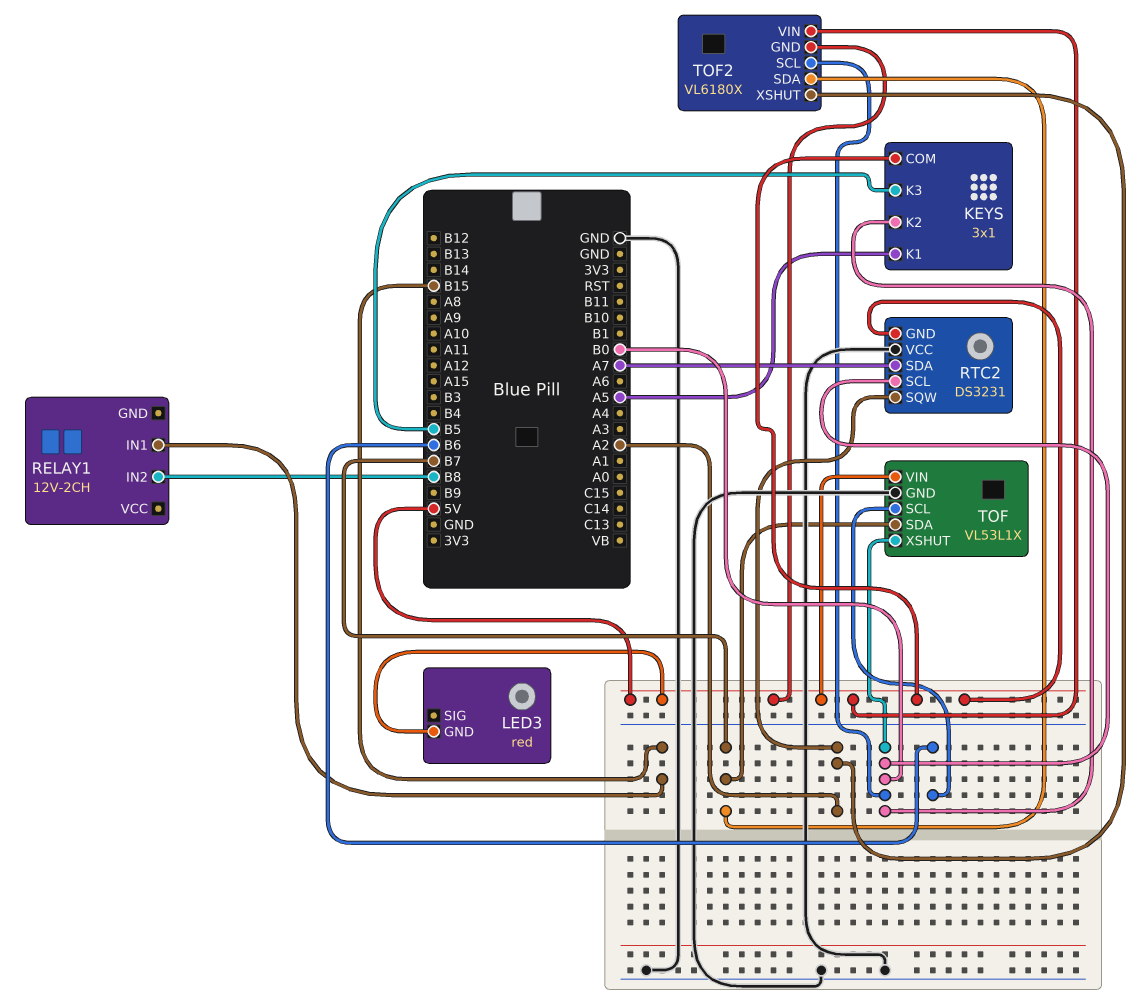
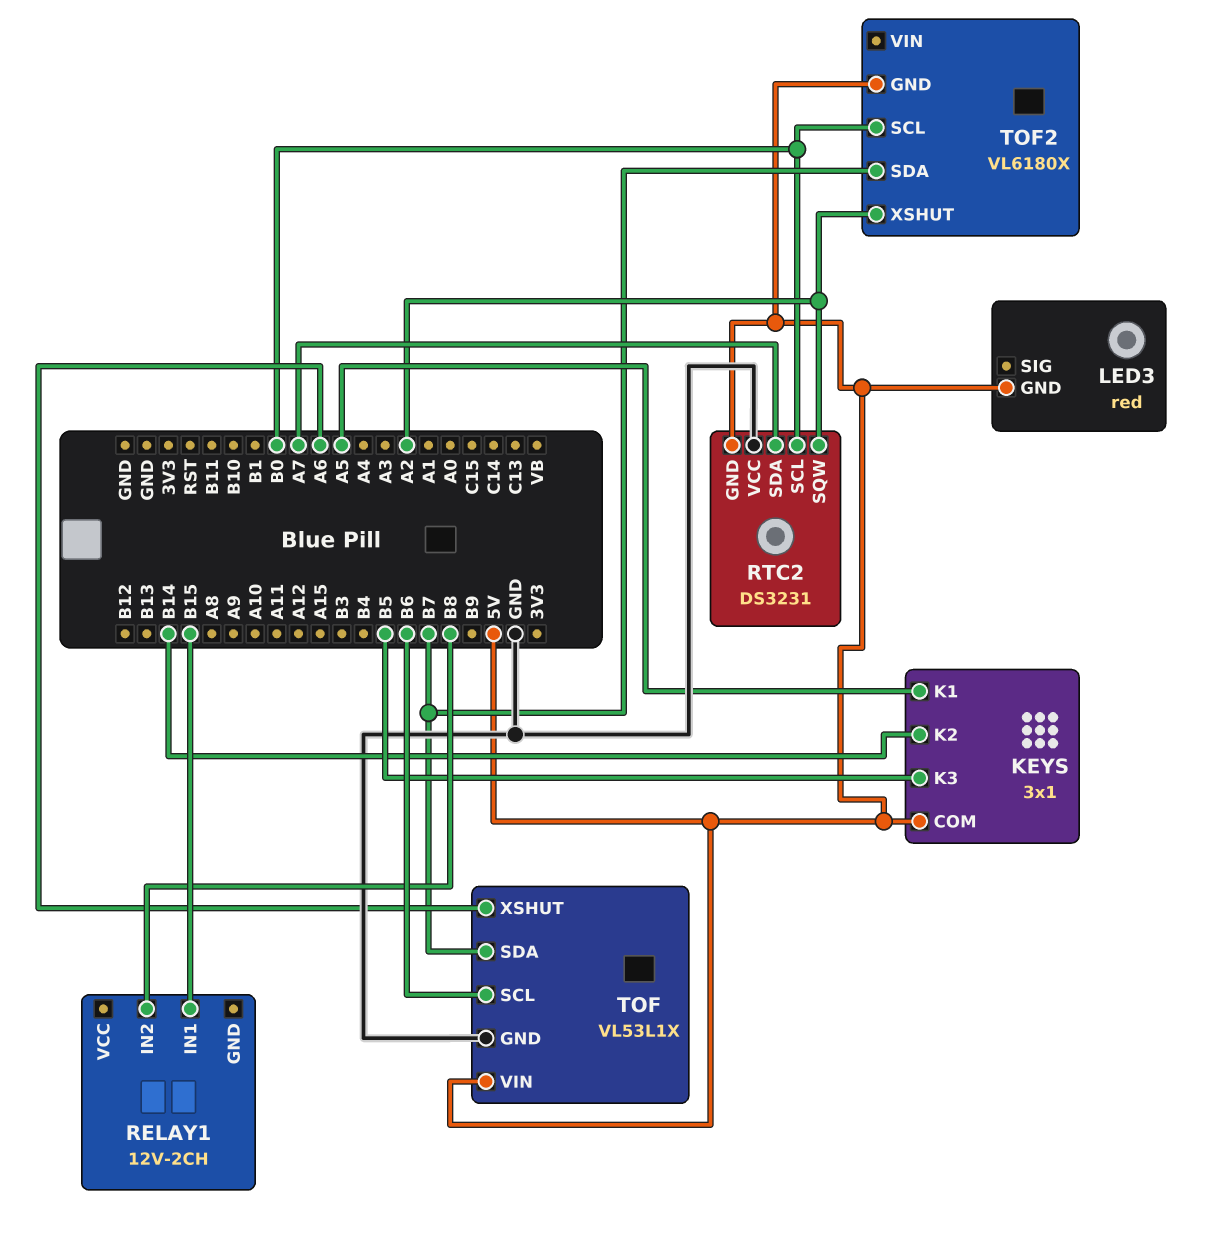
KEYS pin K2: B0 -> B14
TOF pin XSHUT: B0 -> A6
TOF2 pin VIN: 5V -> none

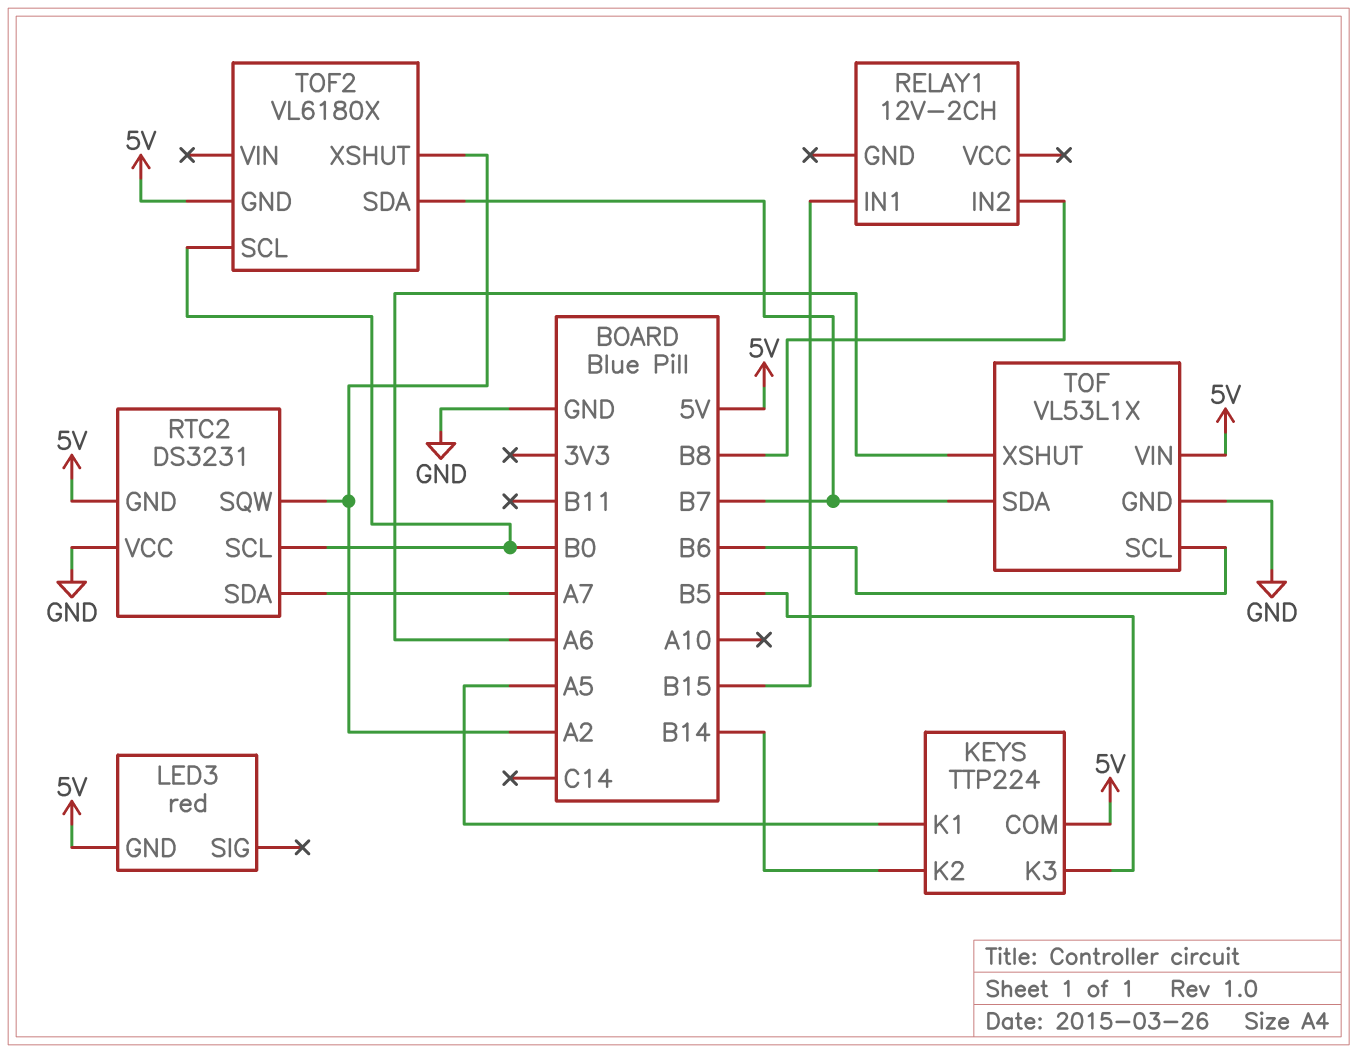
KEYS: 3x1 -> TTP224

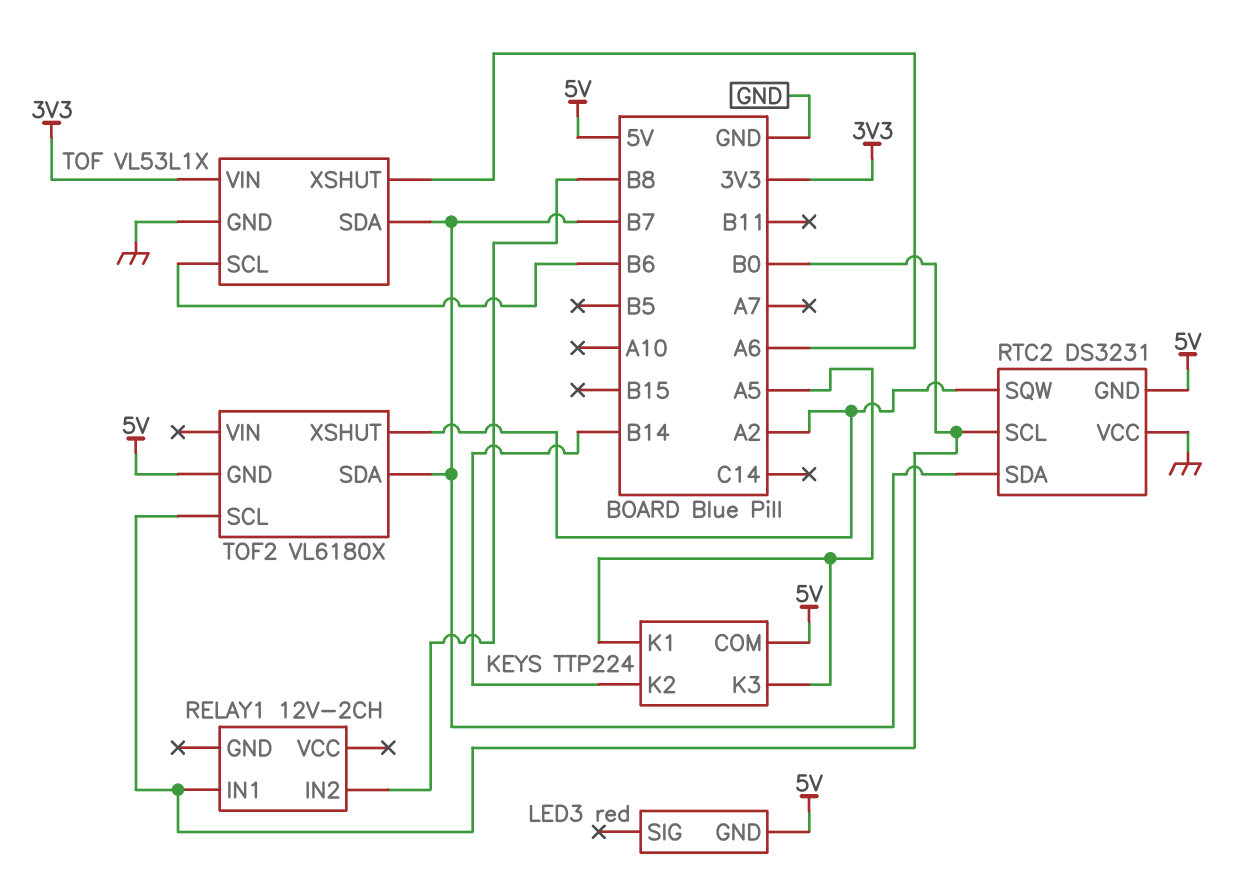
KEYS pin K3: B5 -> A5
RELAY1 pin IN1: B15 -> B0
RTC2 pin SDA: A7 -> B7
TOF pin VIN: 5V -> 3V3

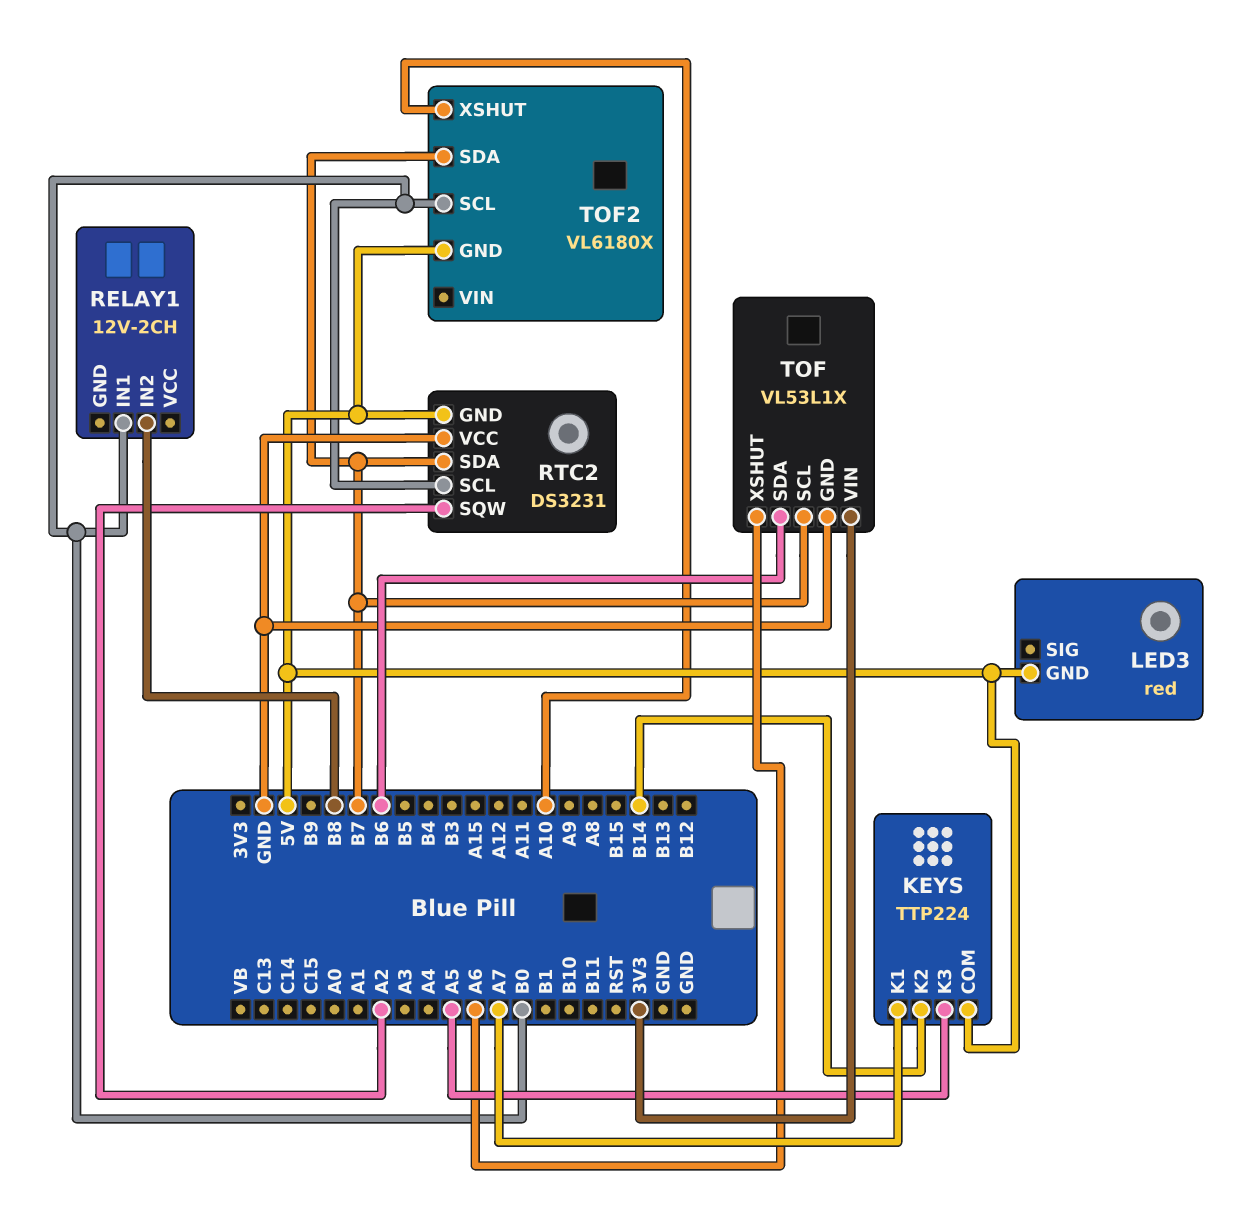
KEYS pin K1: A5 -> A7
TOF pin SCL: B6 -> B7
TOF pin SDA: B7 -> B6
TOF2 pin XSHUT: A2 -> A10

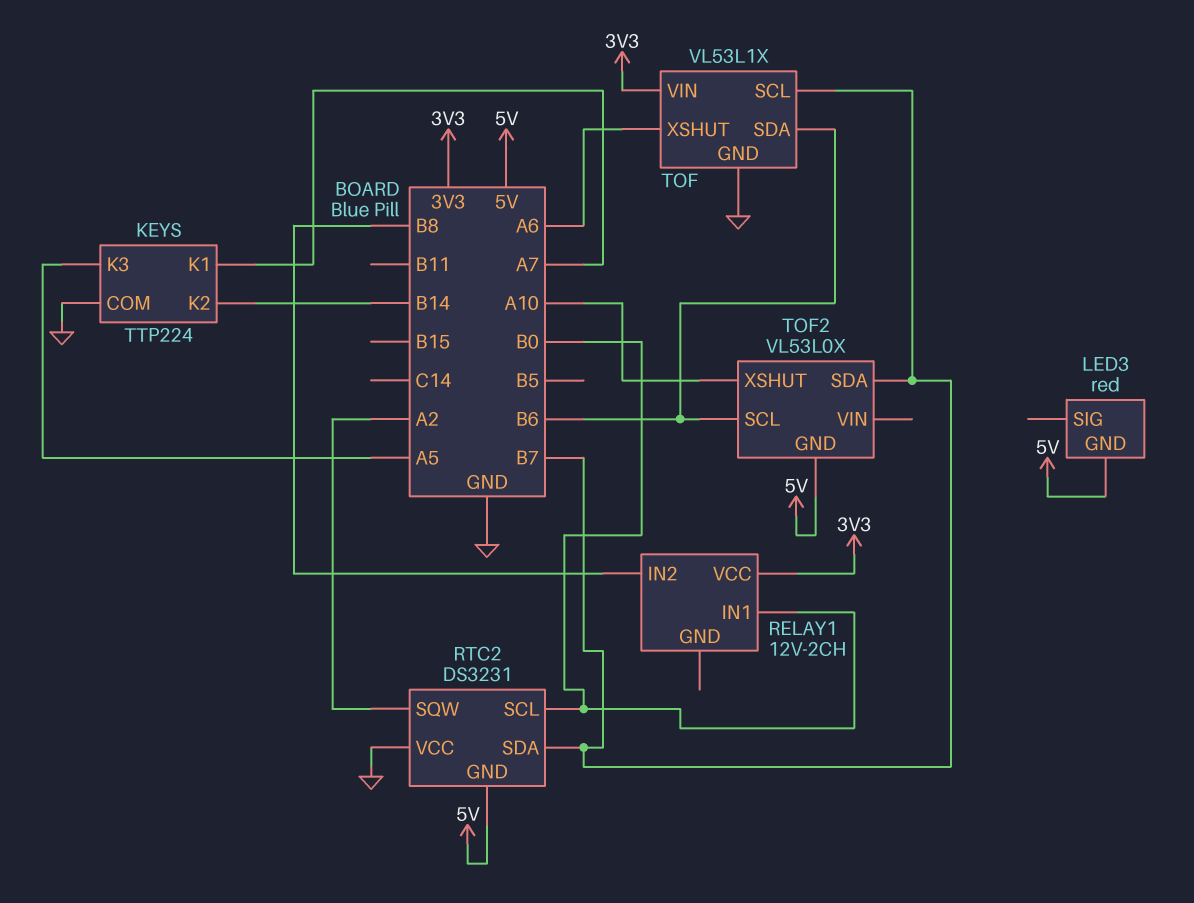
KEYS pin COM: 5V -> GND
RELAY1 pin VCC: none -> 3V3
TOF2: VL6180X -> VL53L0X
TOF2 pin SCL: B0 -> B6

